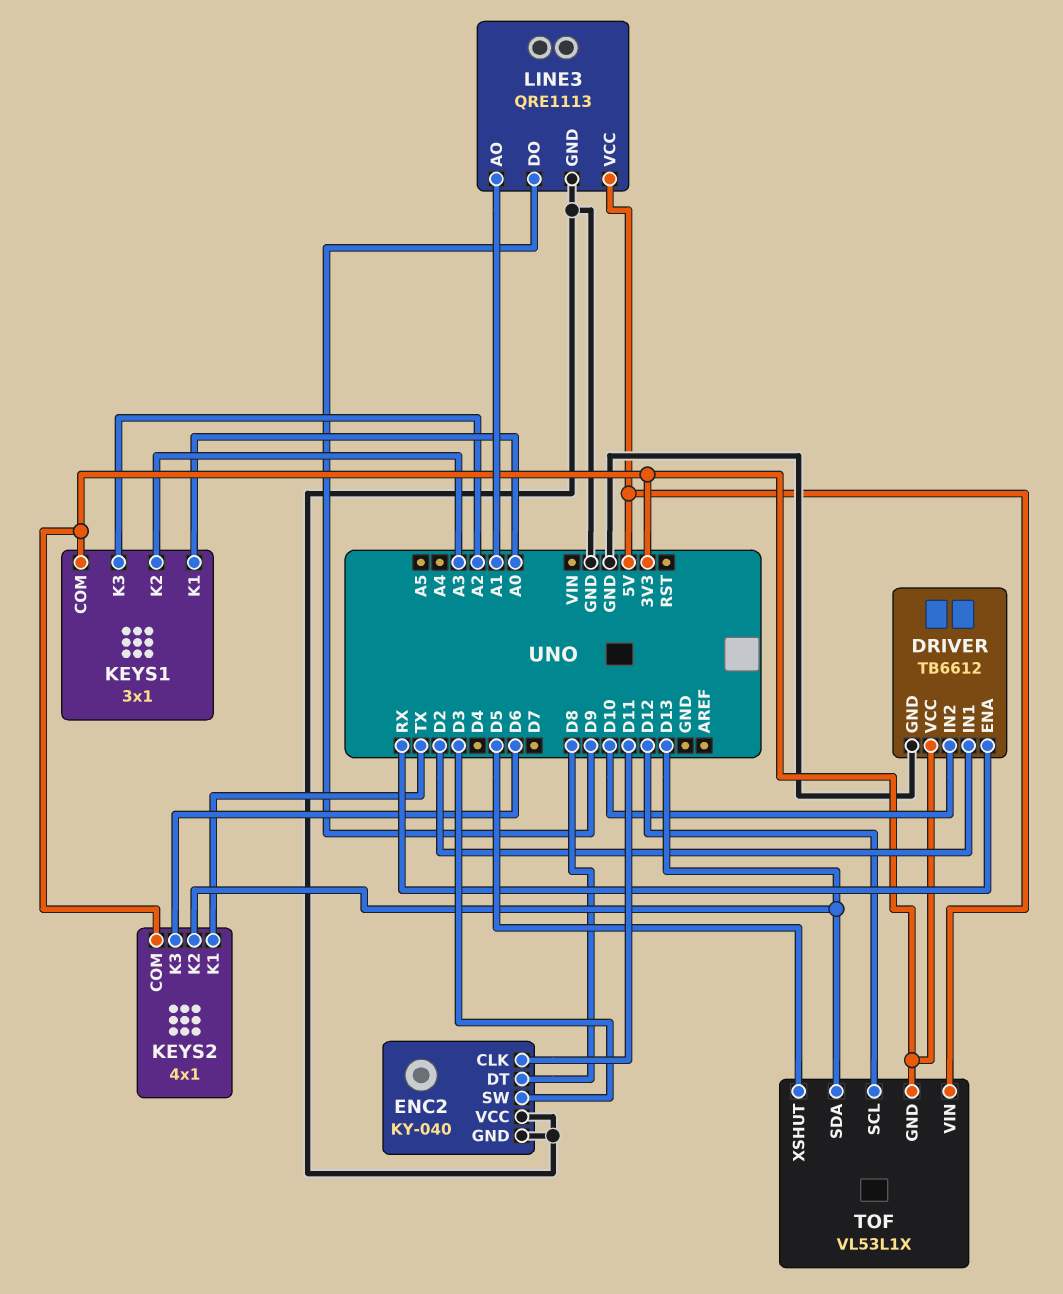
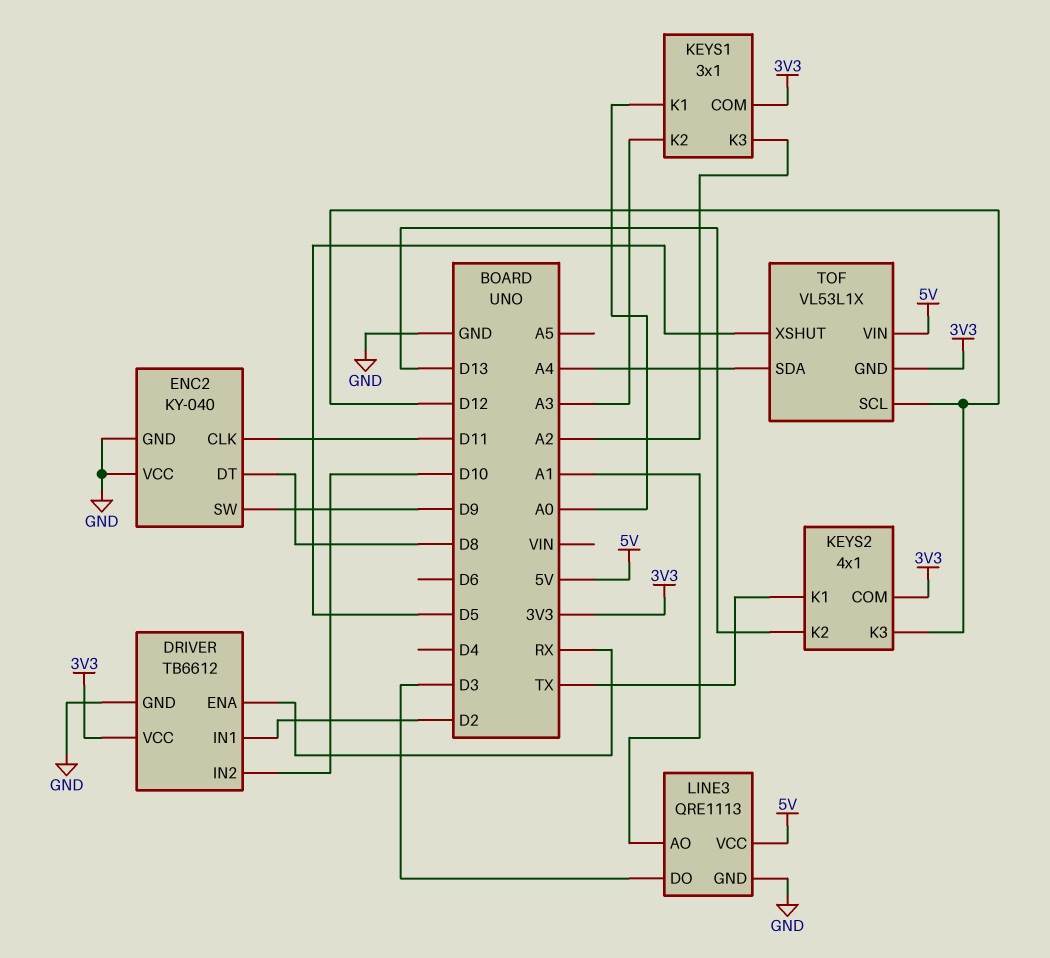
ENC2 pin SW: D3 -> D9
KEYS2 pin K3: D6 -> D12
LINE3 pin DO: D9 -> D3
TOF pin SDA: D13 -> A4

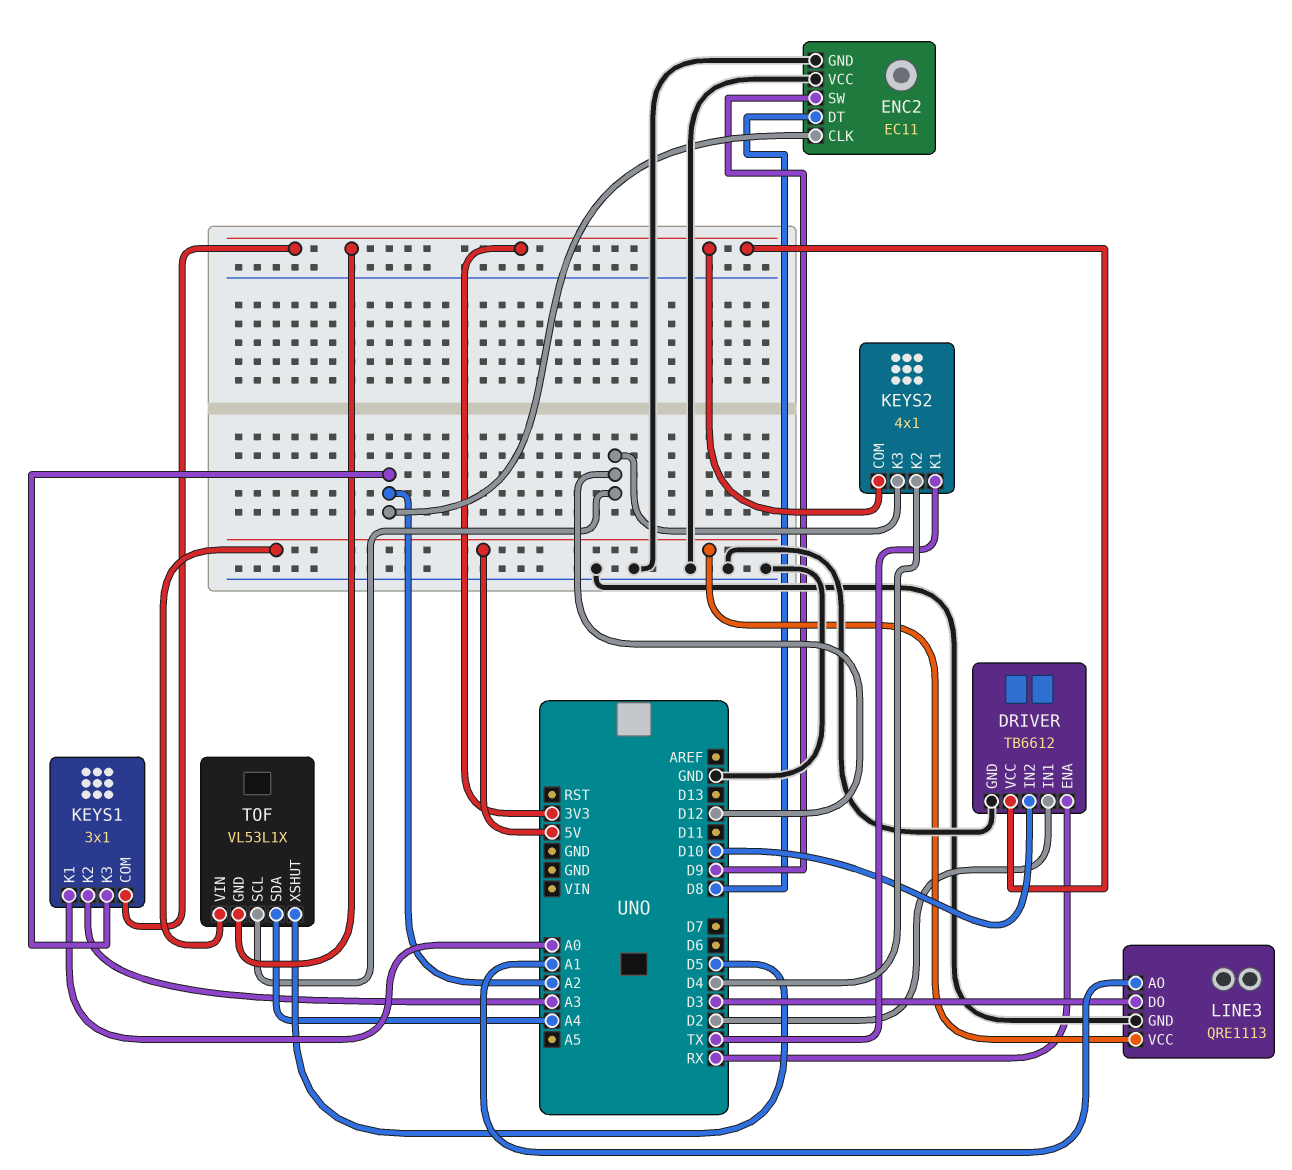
ENC2: KY-040 -> EC11
ENC2 pin CLK: D11 -> A2
KEYS2 pin K2: D13 -> D4

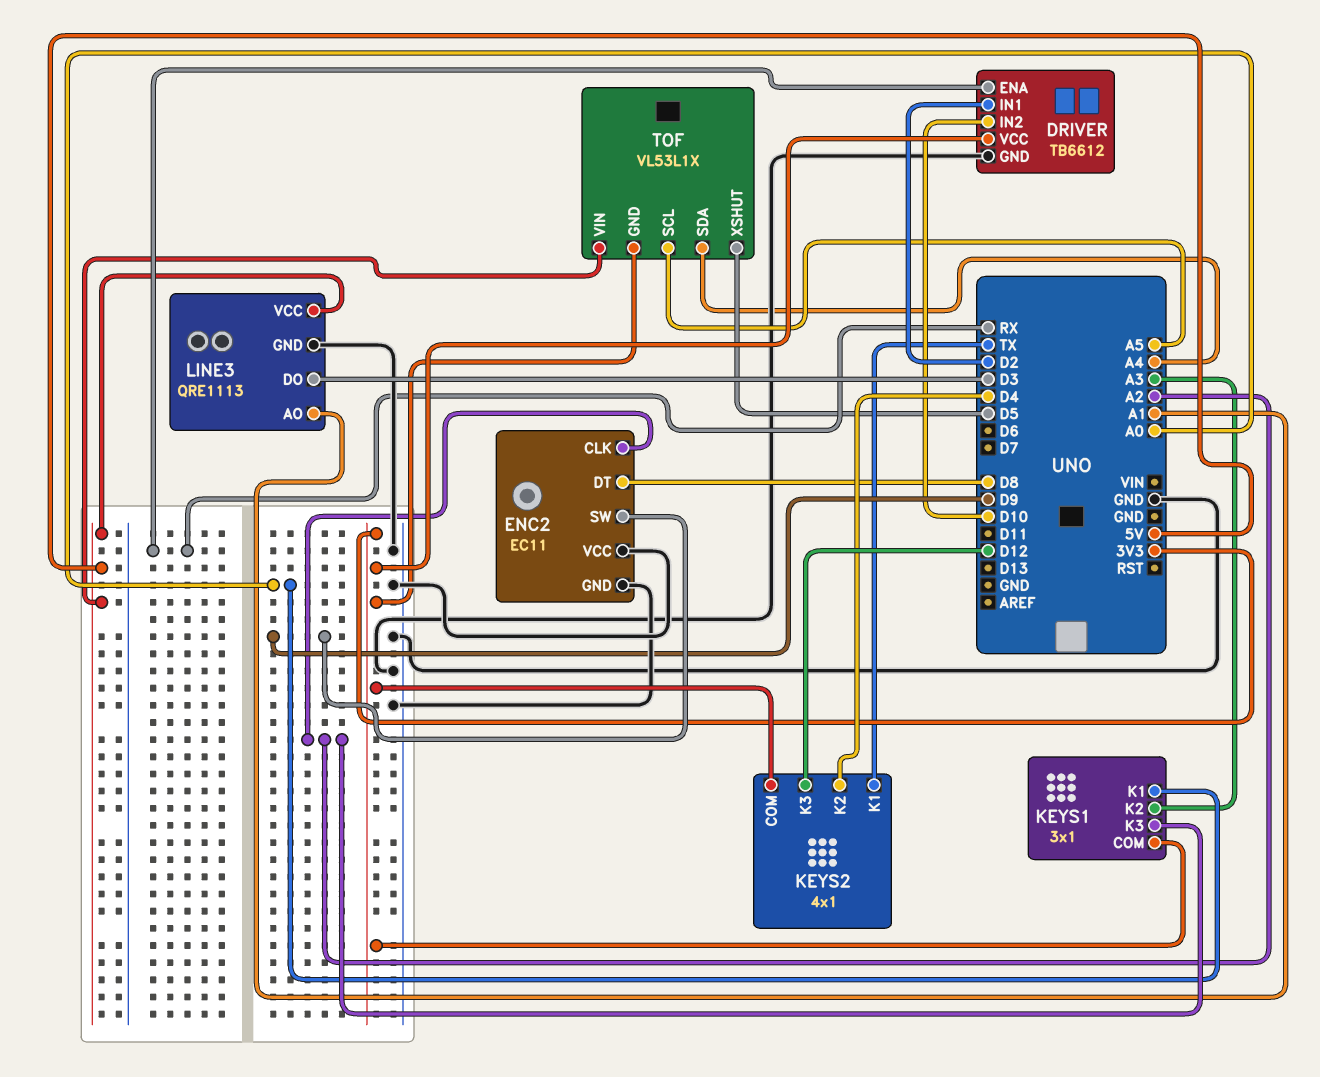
TOF pin SCL: D12 -> A5

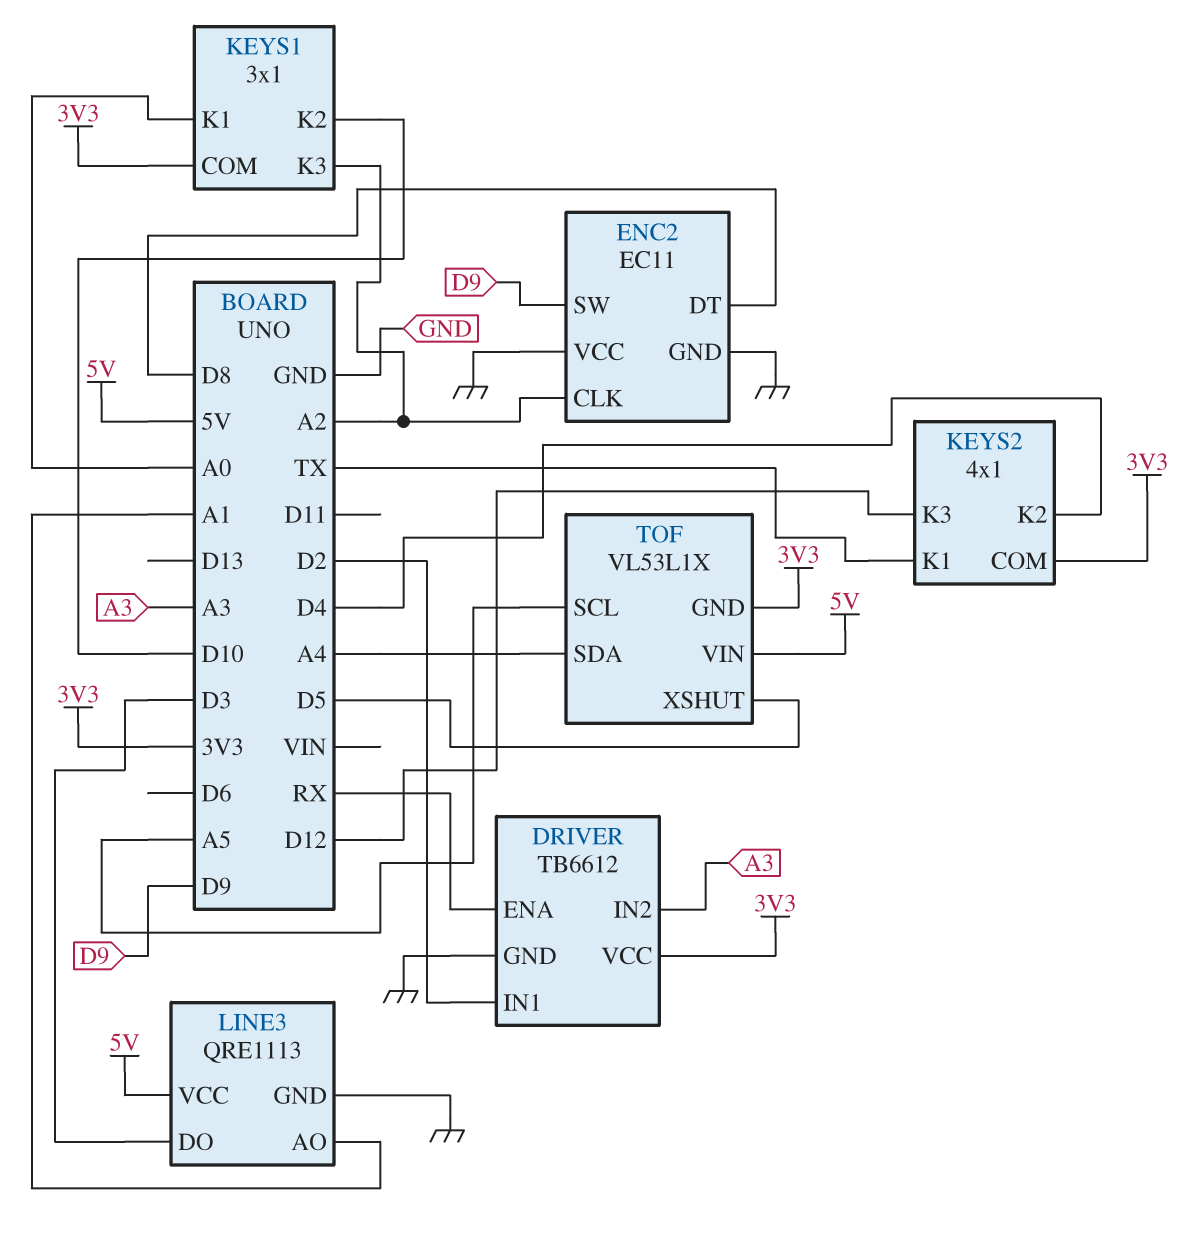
DRIVER pin IN2: D10 -> A3
KEYS1 pin K2: A3 -> D10

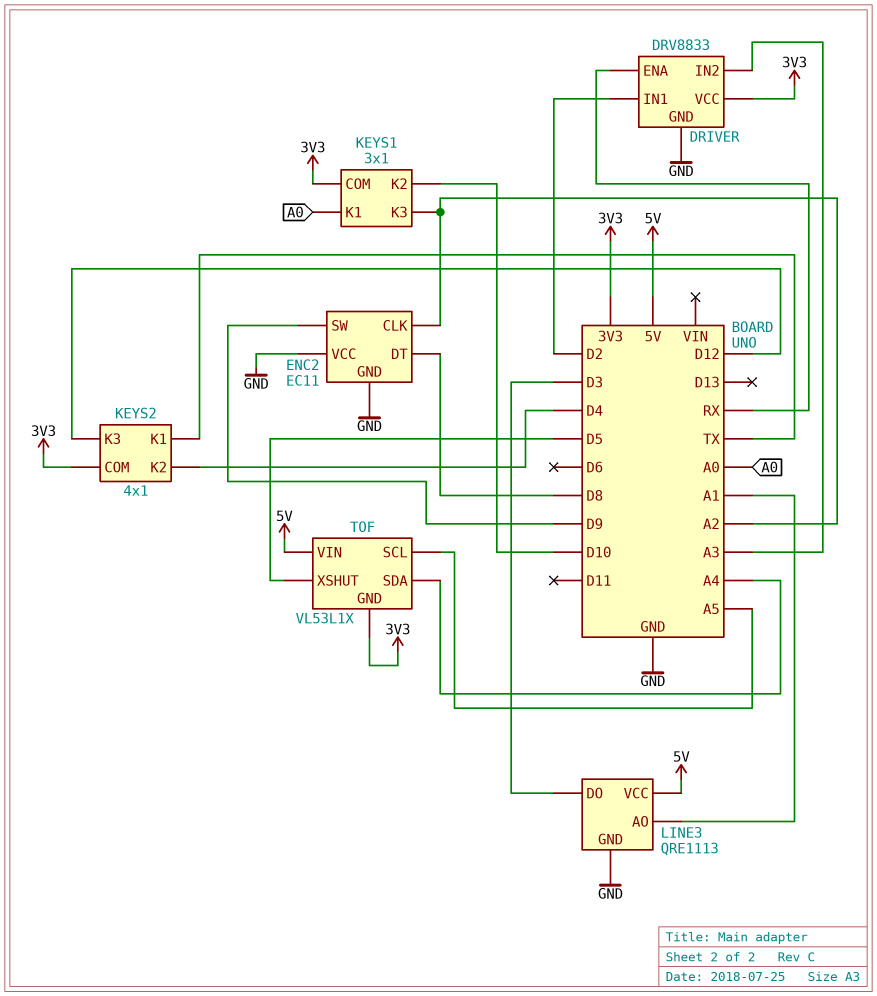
DRIVER: TB6612 -> DRV8833

